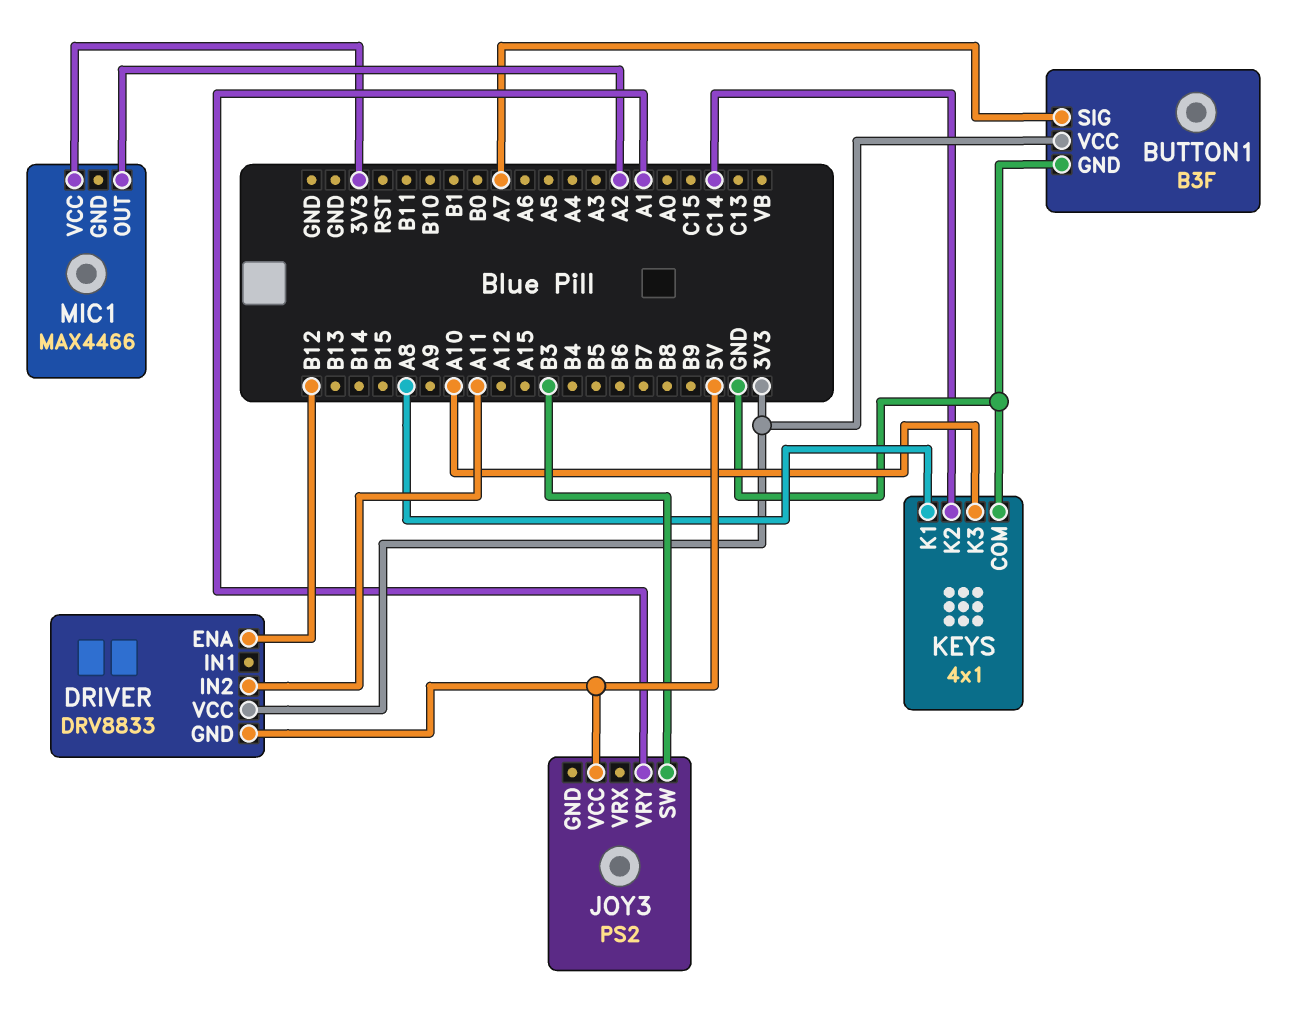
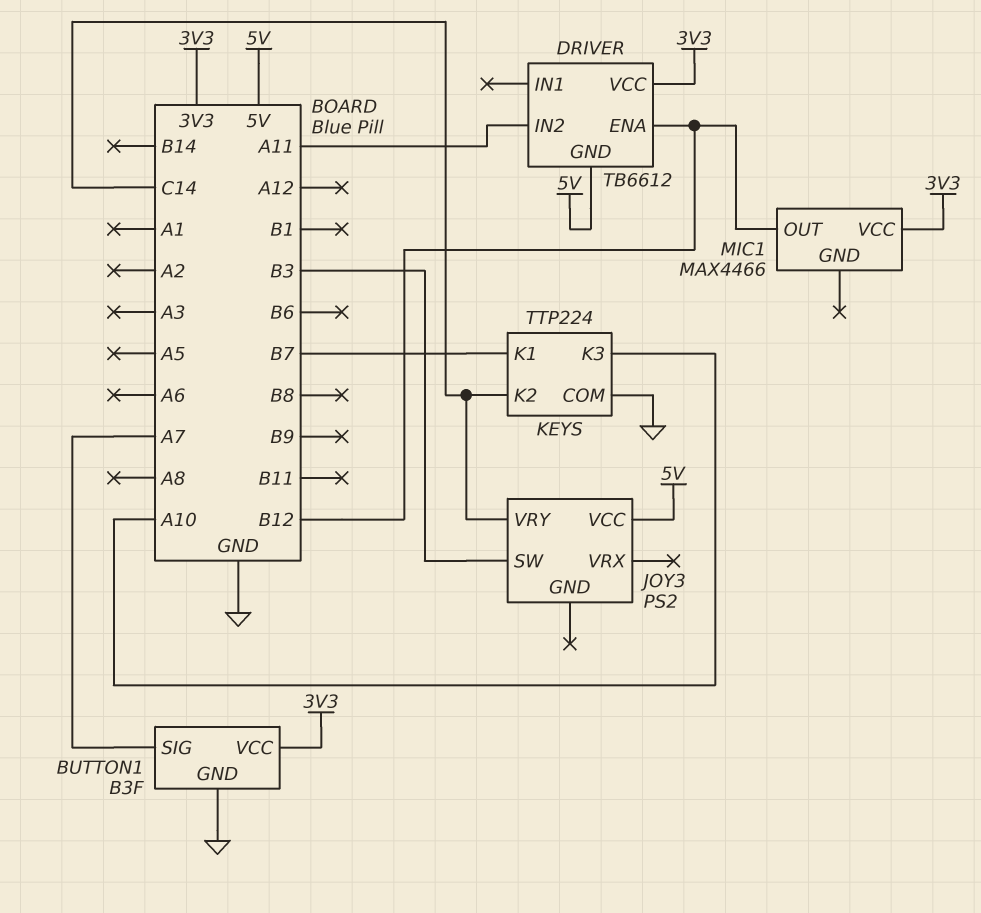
DRIVER: DRV8833 -> TB6612
JOY3 pin VRY: A1 -> C14
KEYS: 4x1 -> TTP224
KEYS pin K1: A8 -> B7
MIC1 pin OUT: A2 -> B12

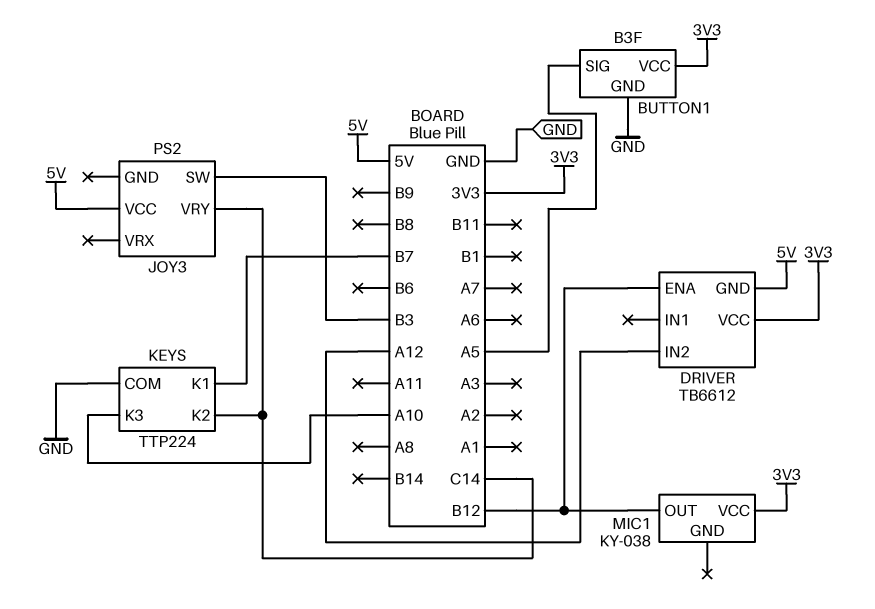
BUTTON1 pin SIG: A7 -> A5
DRIVER pin IN2: A11 -> A12
MIC1: MAX4466 -> KY-038

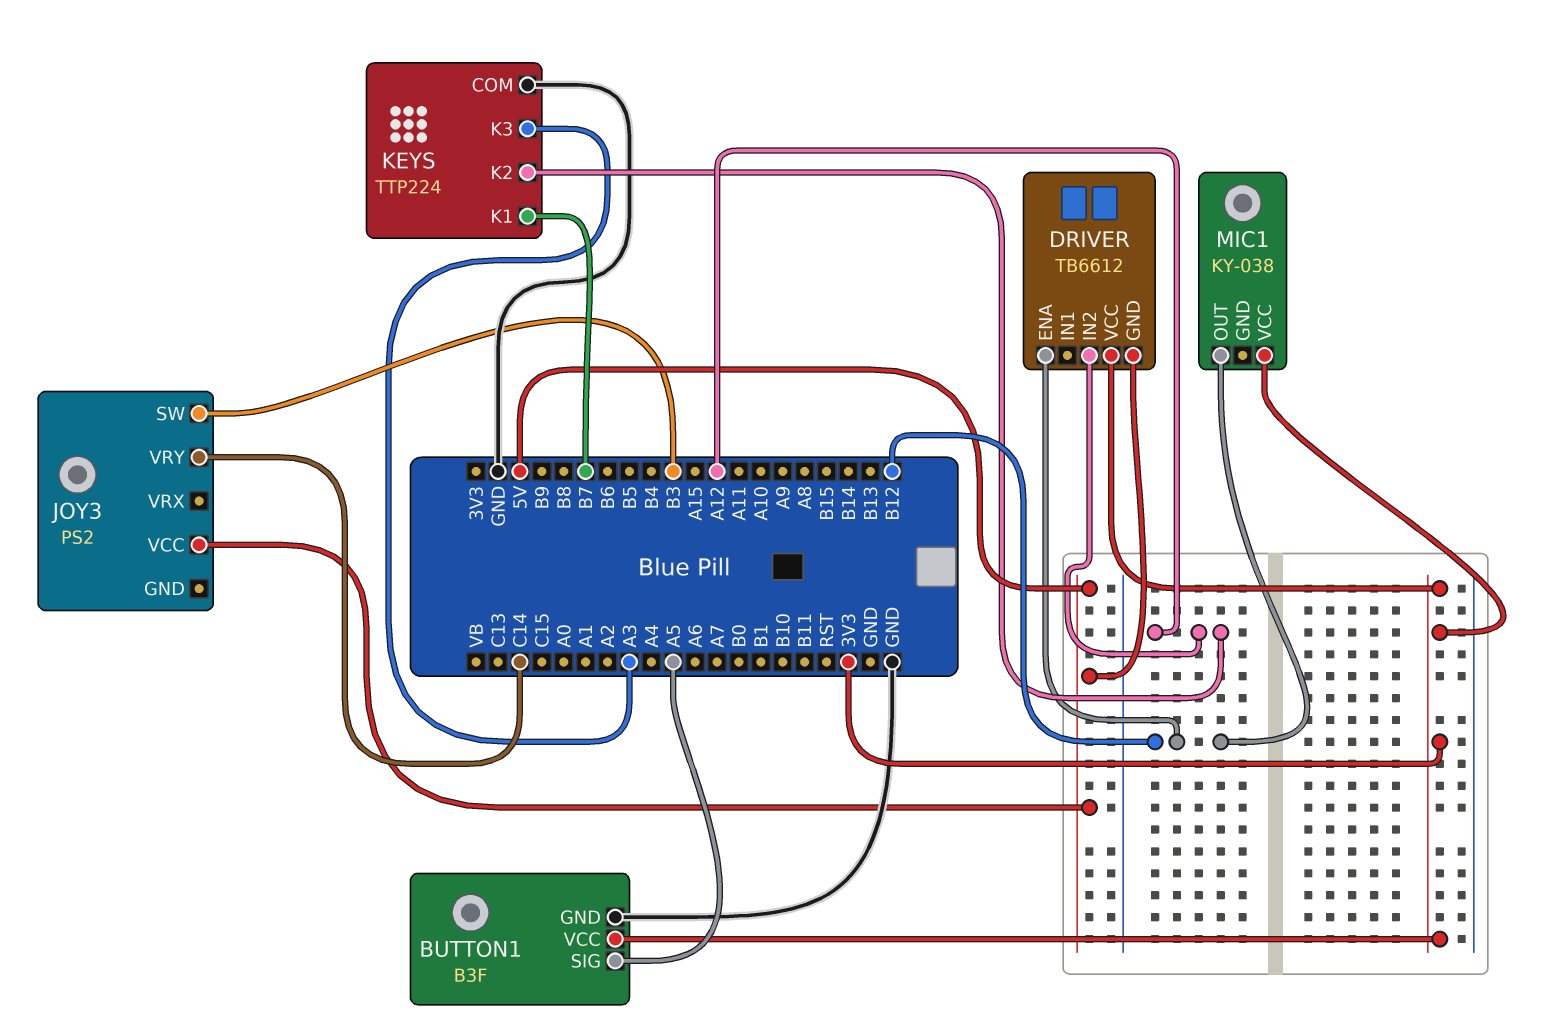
KEYS pin K2: C14 -> A12
KEYS pin K3: A10 -> A3

